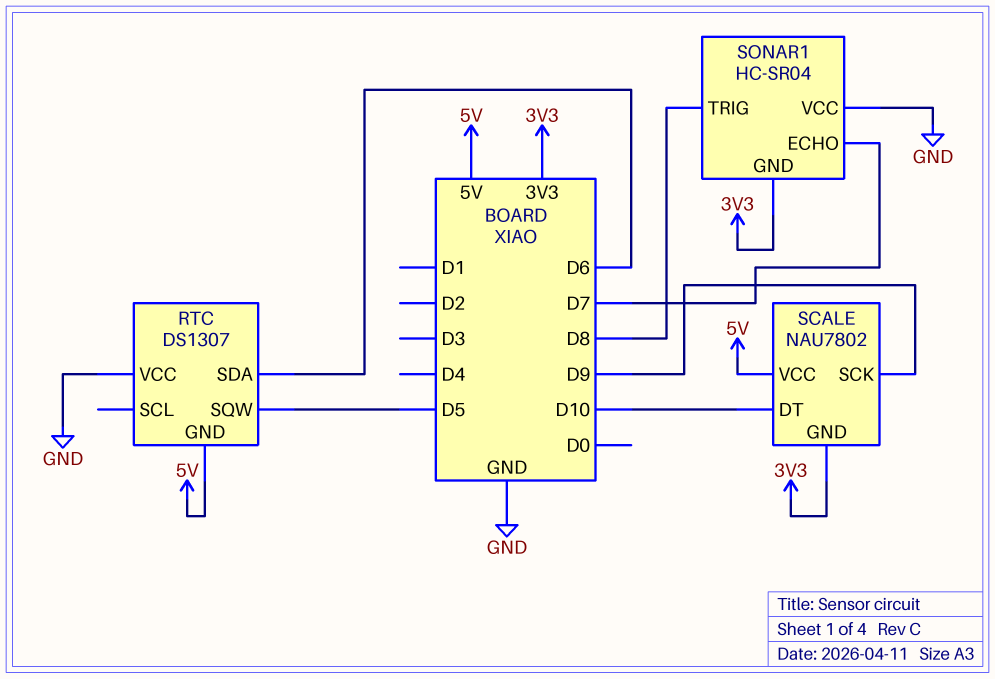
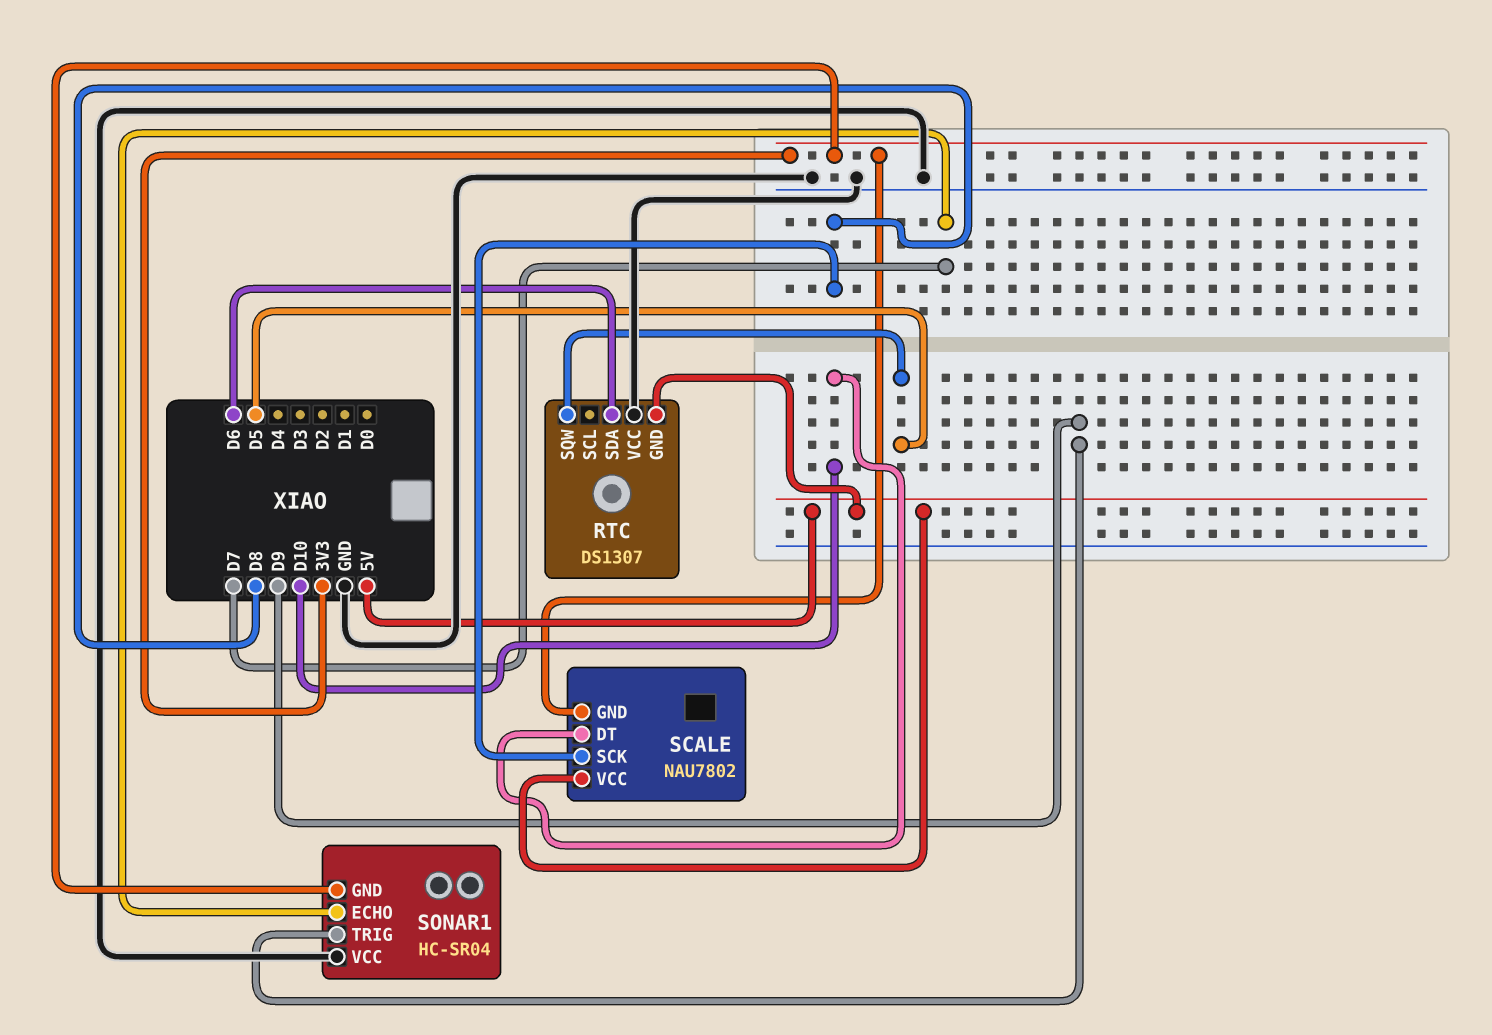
SCALE pin SCK: D9 -> D8
SONAR1 pin TRIG: D8 -> D9

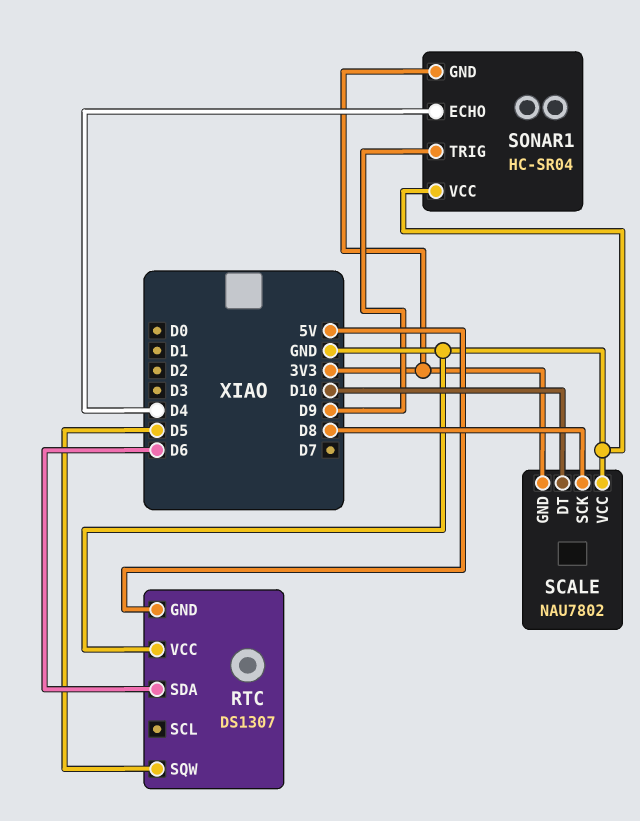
SCALE pin VCC: 5V -> GND
SONAR1 pin ECHO: D7 -> D4

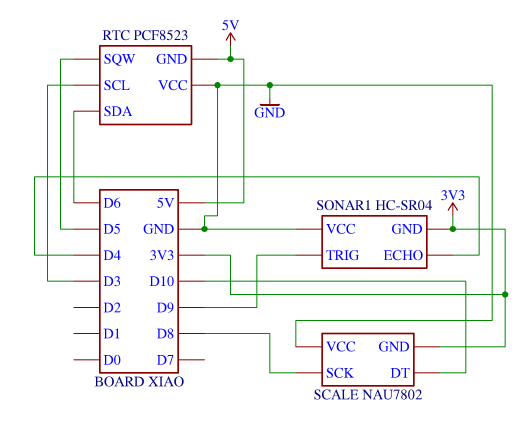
RTC: DS1307 -> PCF8523
RTC pin SCL: none -> D3

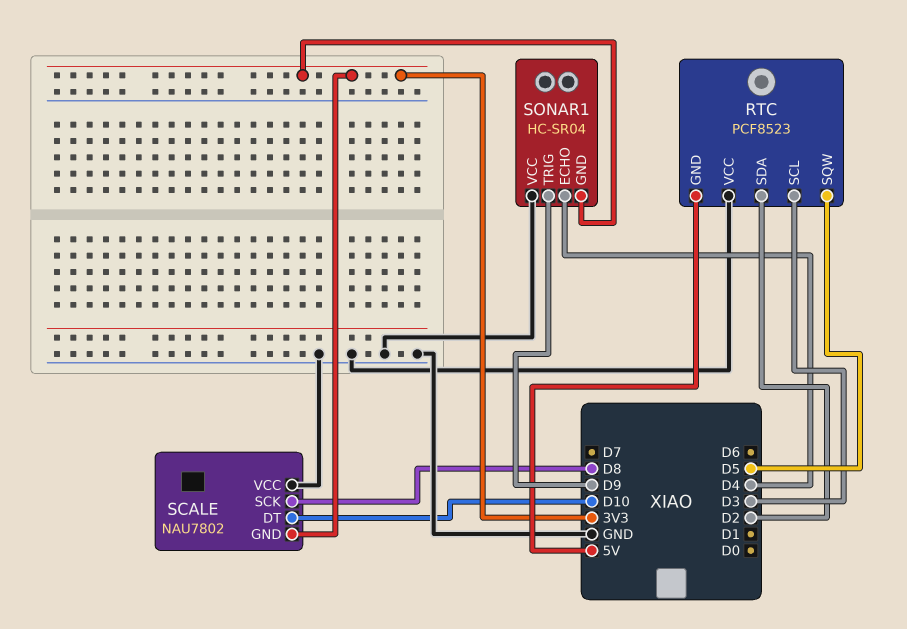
RTC pin SDA: D6 -> D2

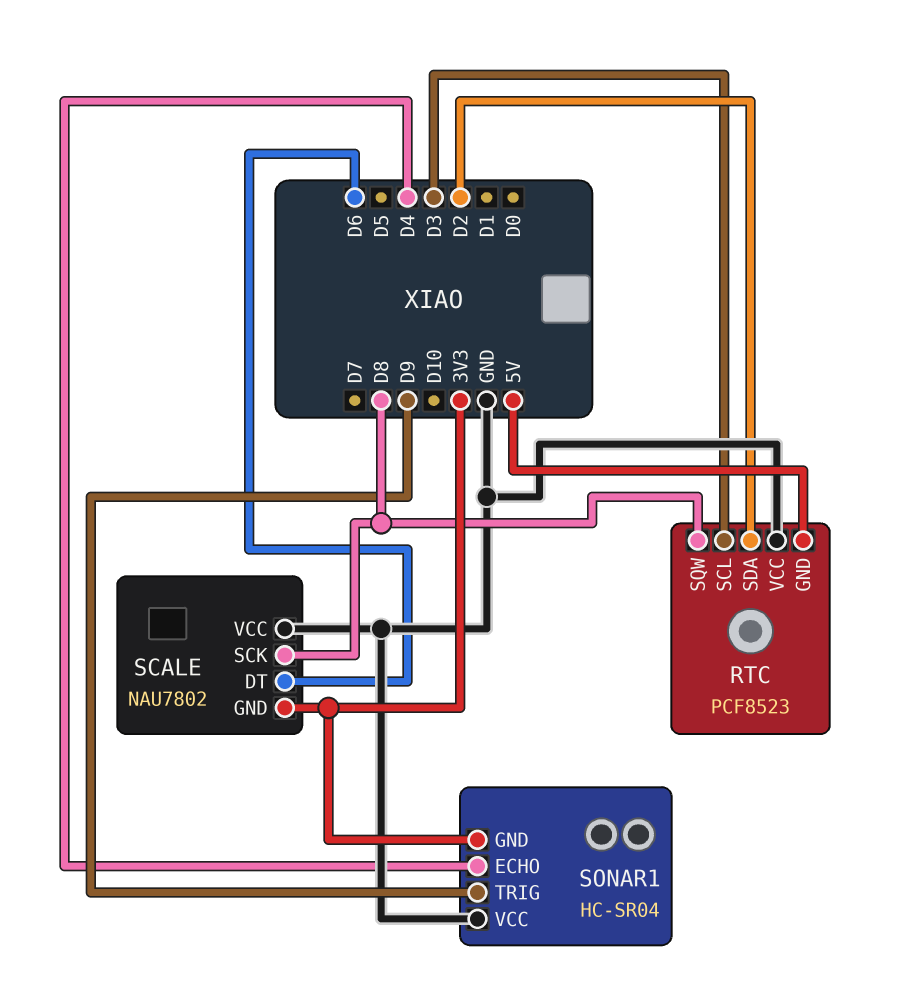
RTC pin SQW: D5 -> D8
SCALE pin DT: D10 -> D6

